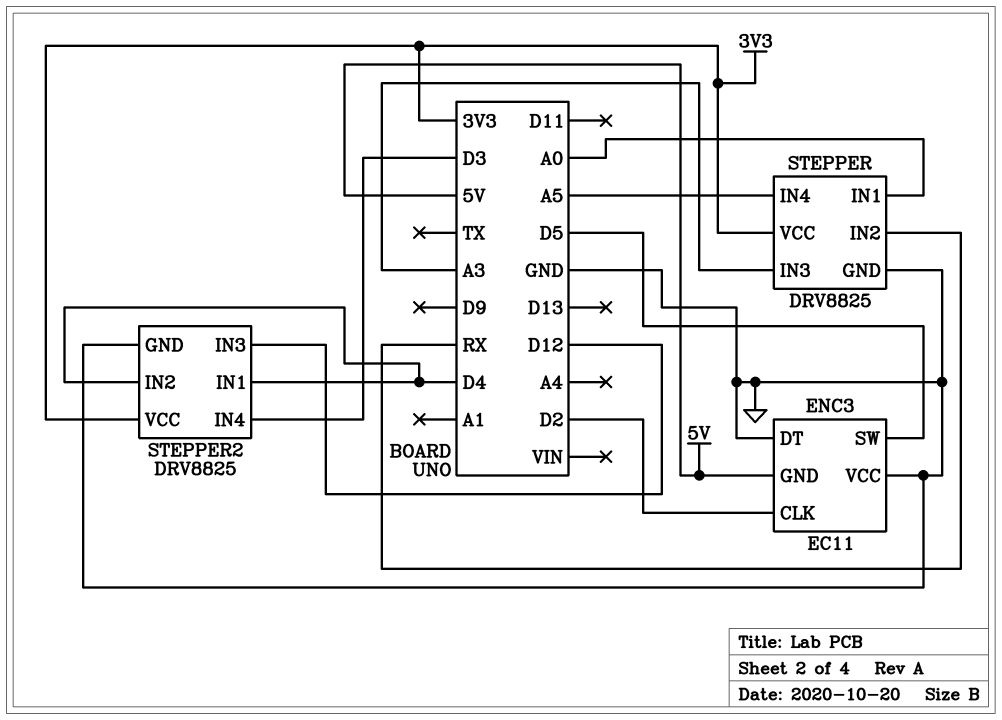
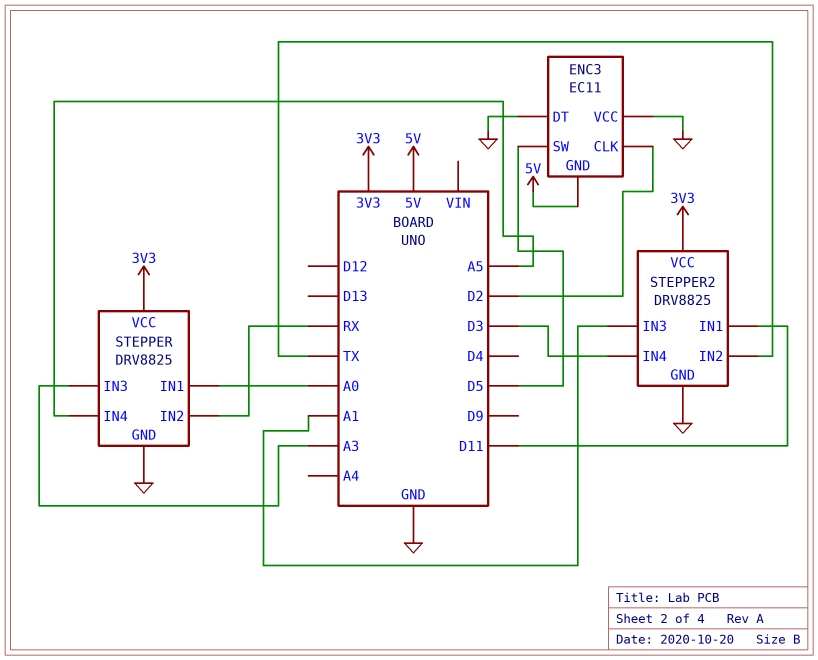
STEPPER2 pin IN1: D4 -> D11
STEPPER2 pin IN2: D4 -> TX
STEPPER2 pin IN3: D12 -> A1

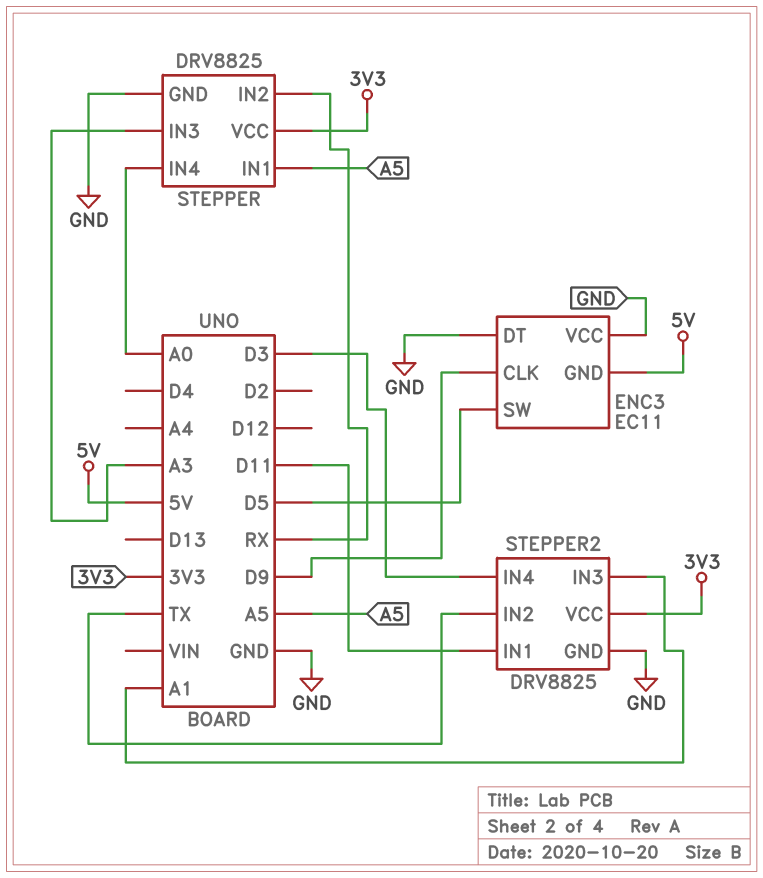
ENC3 pin CLK: D2 -> D9
STEPPER pin IN1: A0 -> A5
STEPPER pin IN4: A5 -> A0

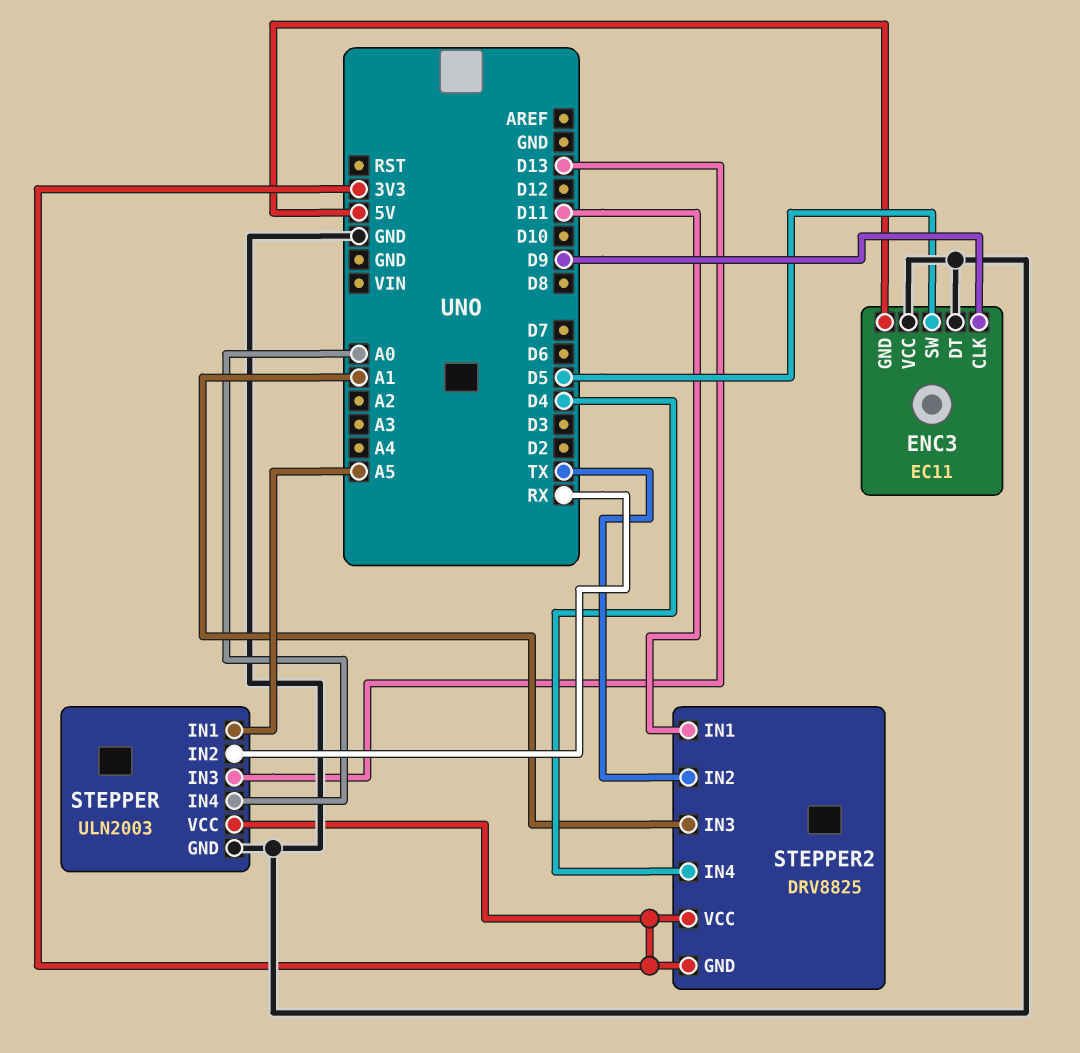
STEPPER: DRV8825 -> ULN2003
STEPPER pin IN3: A3 -> D13
STEPPER2 pin GND: GND -> 3V3
STEPPER2 pin IN4: D3 -> D4

